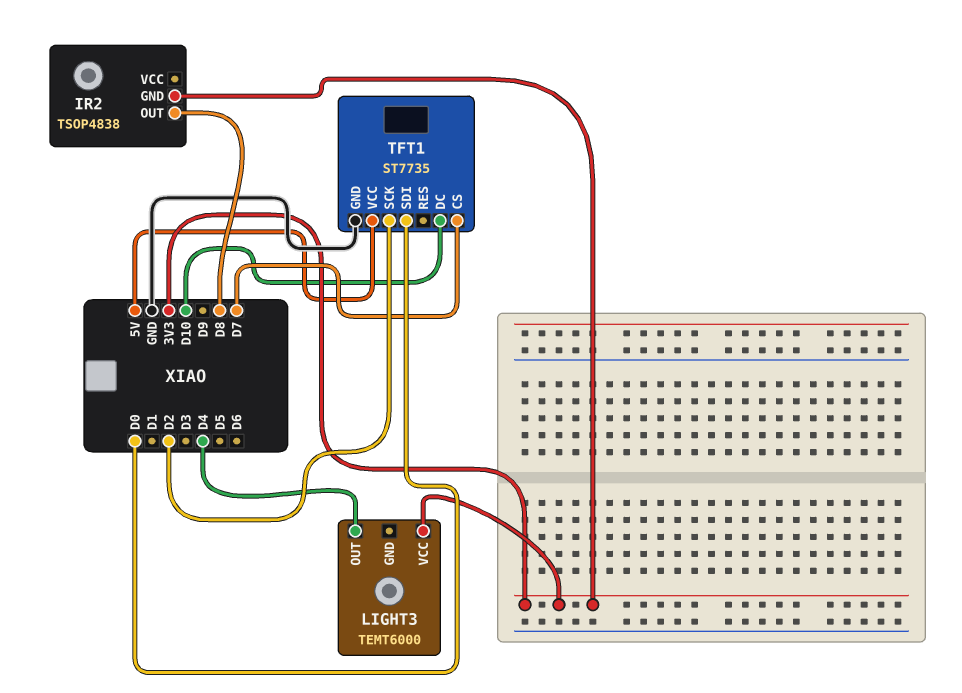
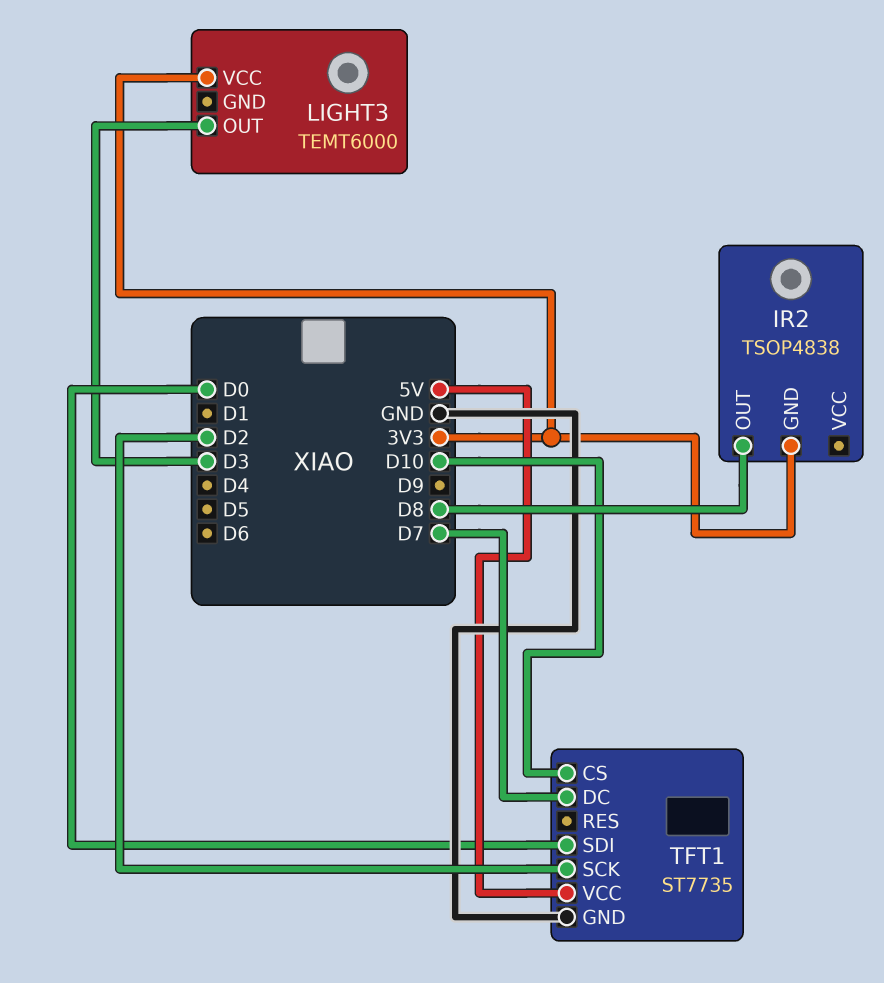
LIGHT3 pin OUT: D4 -> D3
TFT1 pin CS: D7 -> D10
TFT1 pin DC: D10 -> D7

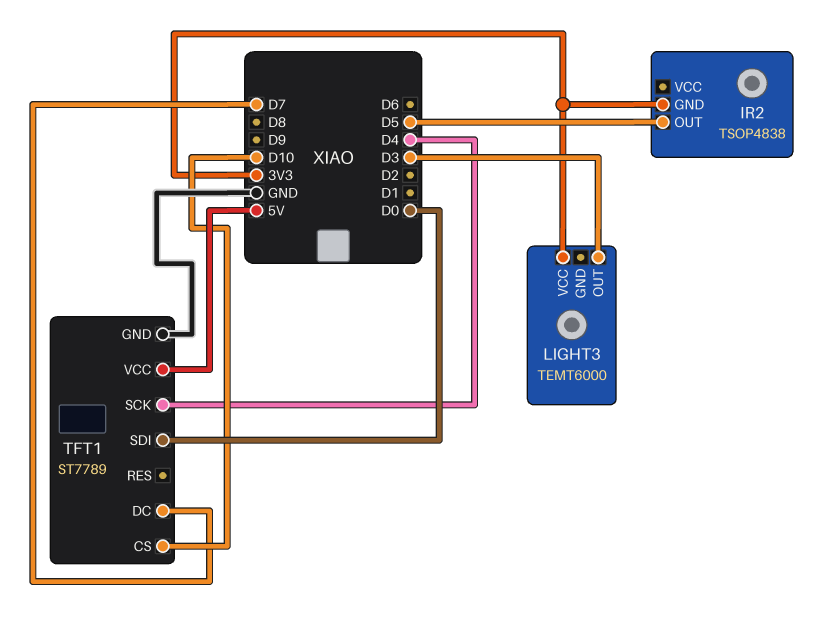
IR2 pin OUT: D8 -> D5
TFT1: ST7735 -> ST7789
TFT1 pin SCK: D2 -> D4

